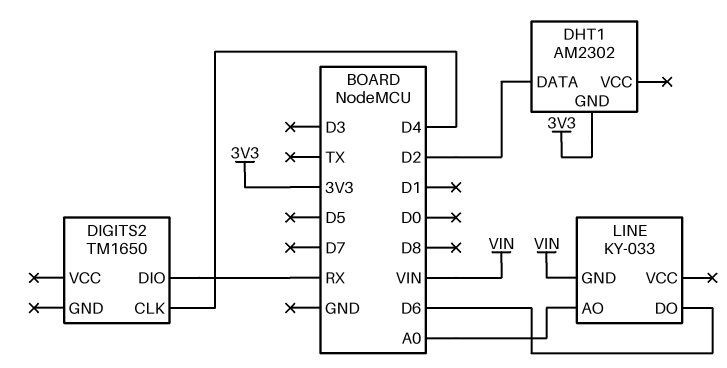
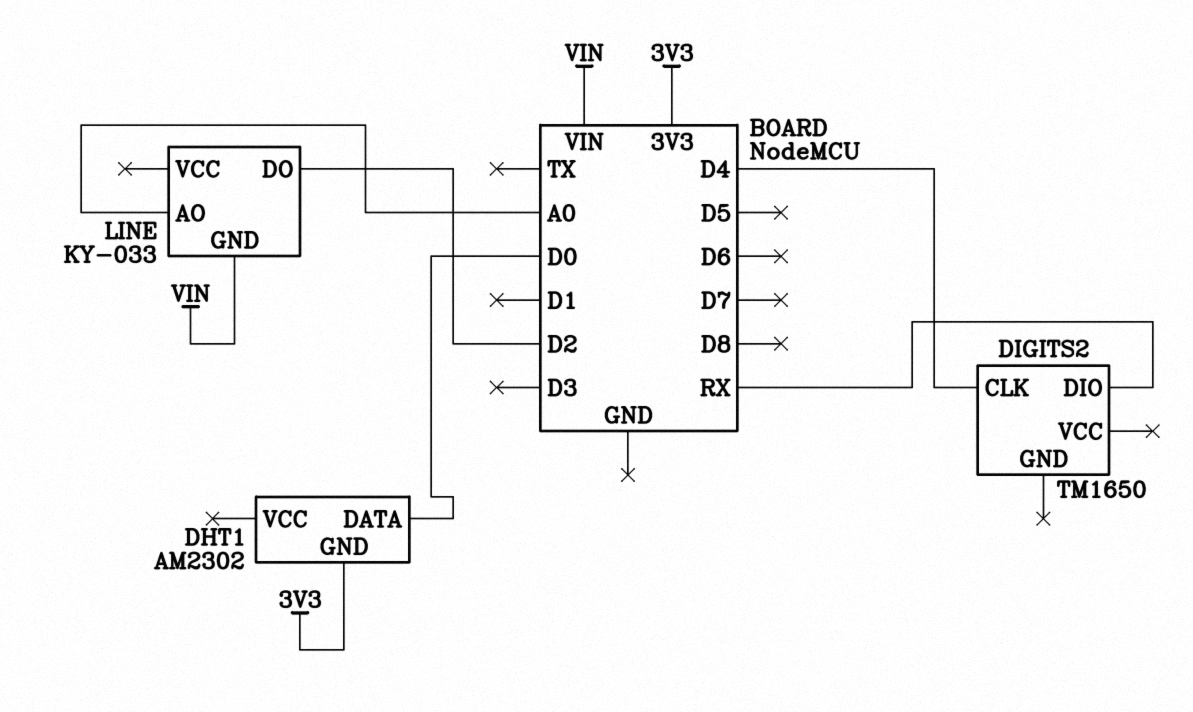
DHT1 pin DATA: D2 -> D0
LINE pin DO: D6 -> D2

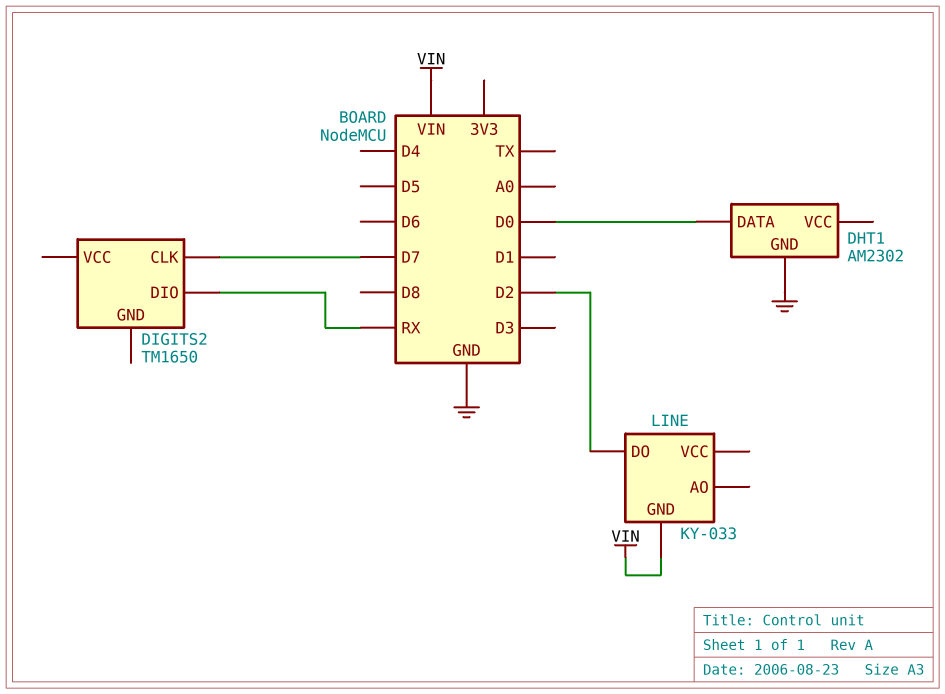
DHT1 pin GND: 3V3 -> GND
DIGITS2 pin CLK: D4 -> D7
LINE pin AO: A0 -> none

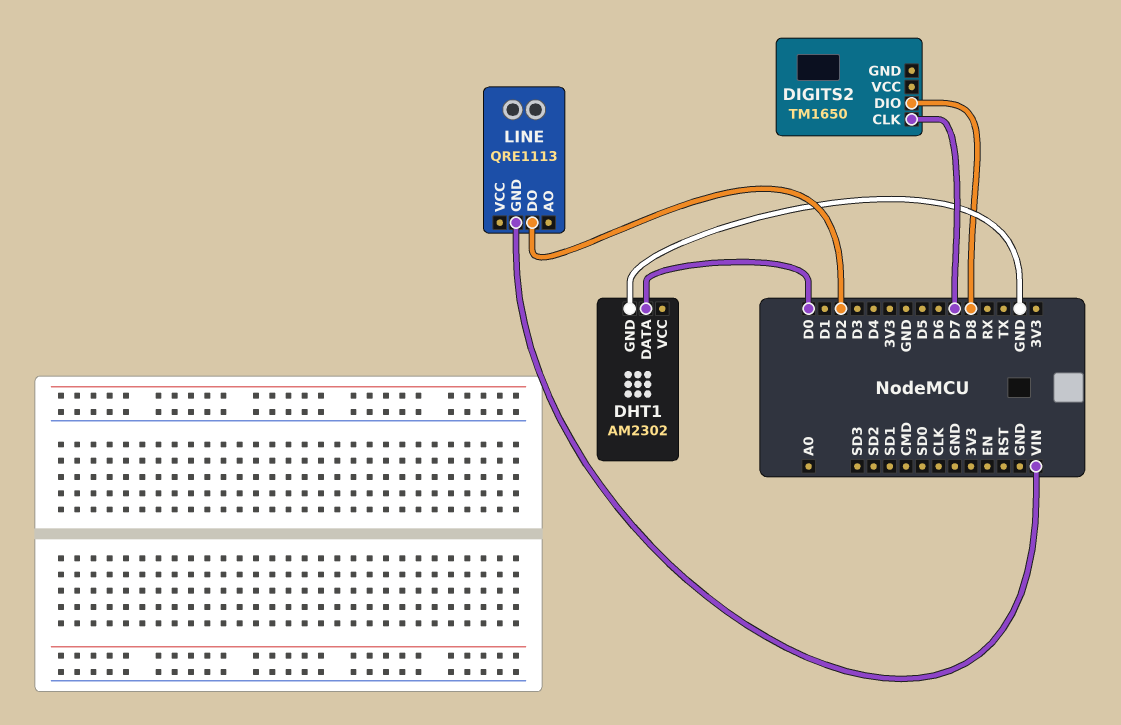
DIGITS2 pin DIO: RX -> D8
LINE: KY-033 -> QRE1113

